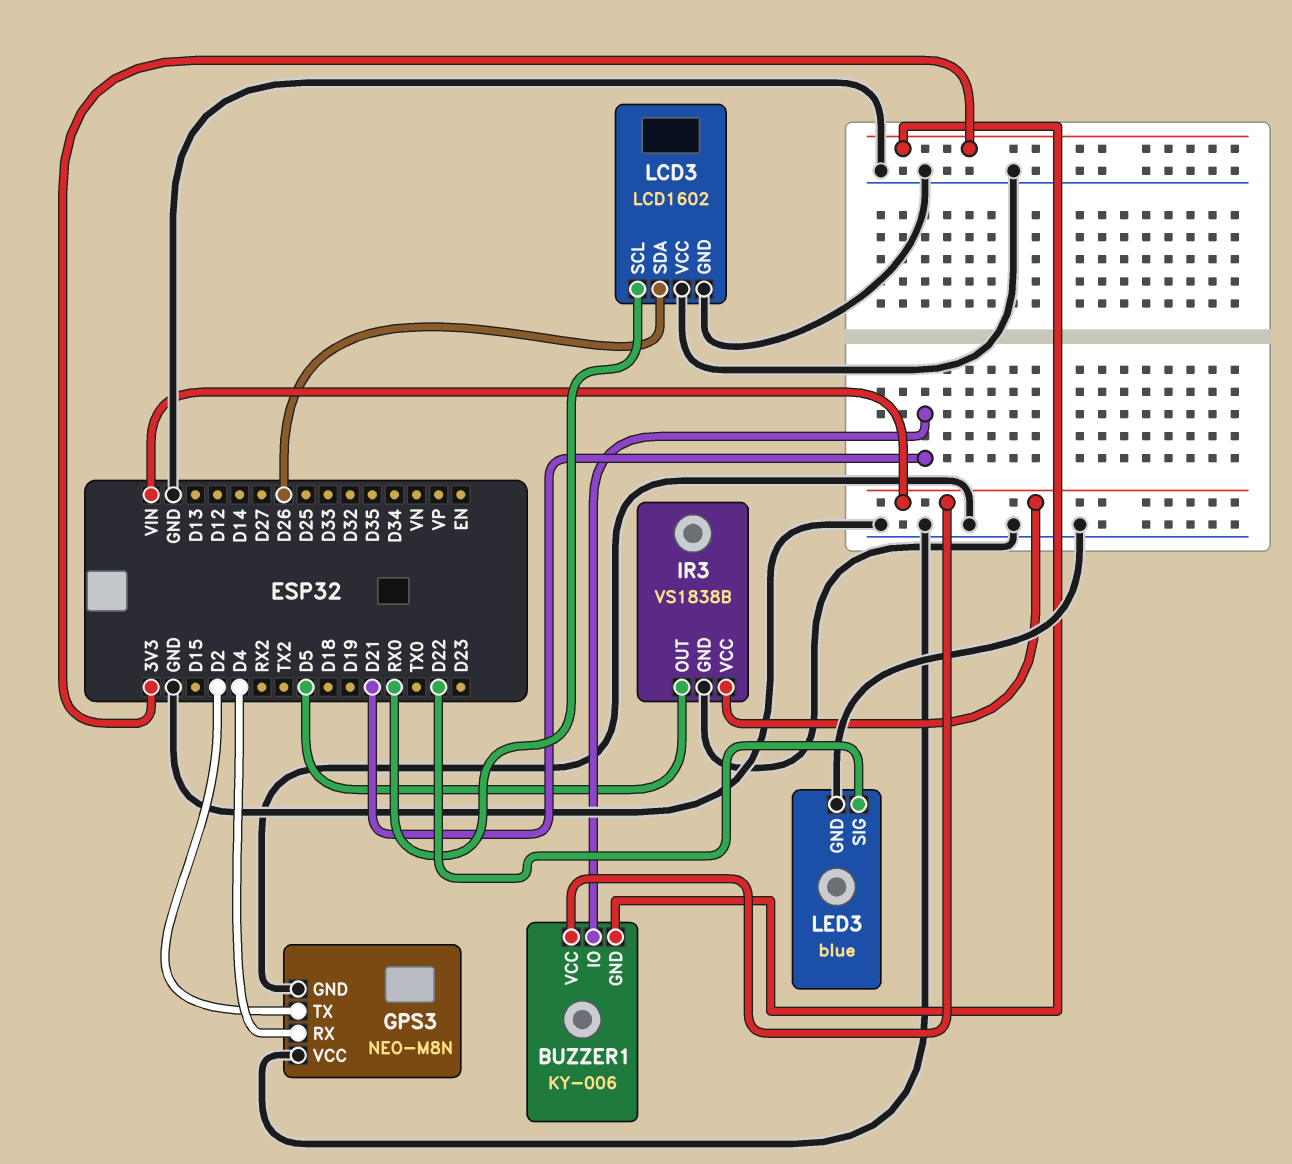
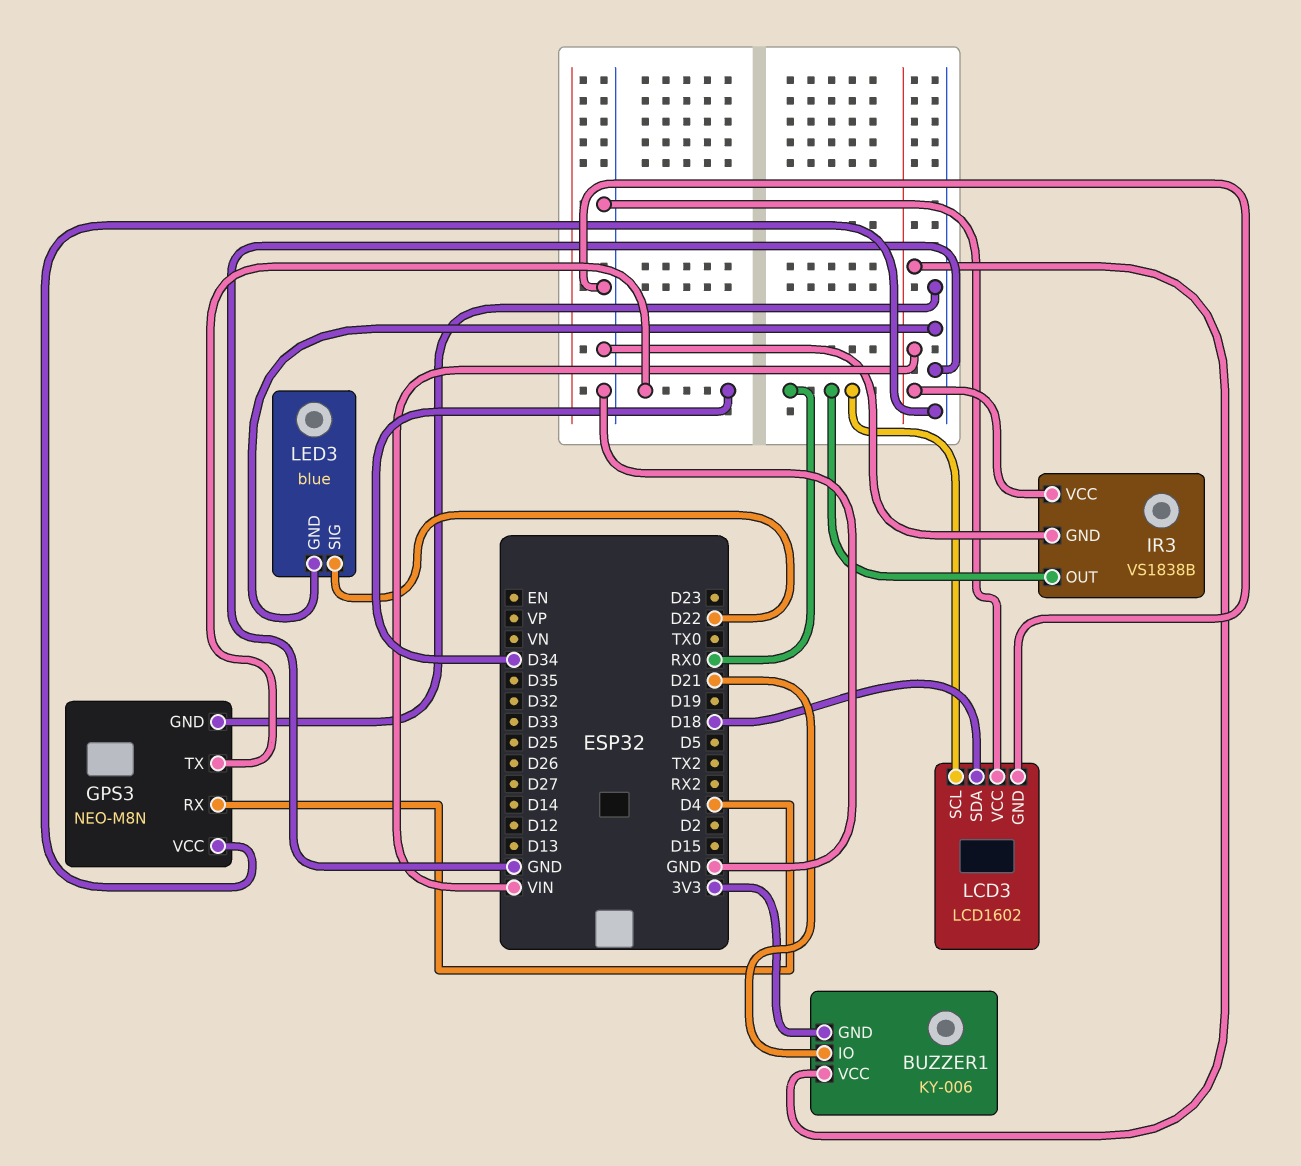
GPS3 pin TX: D2 -> D34
IR3 pin OUT: D5 -> RX0
LCD3 pin SDA: D26 -> D18

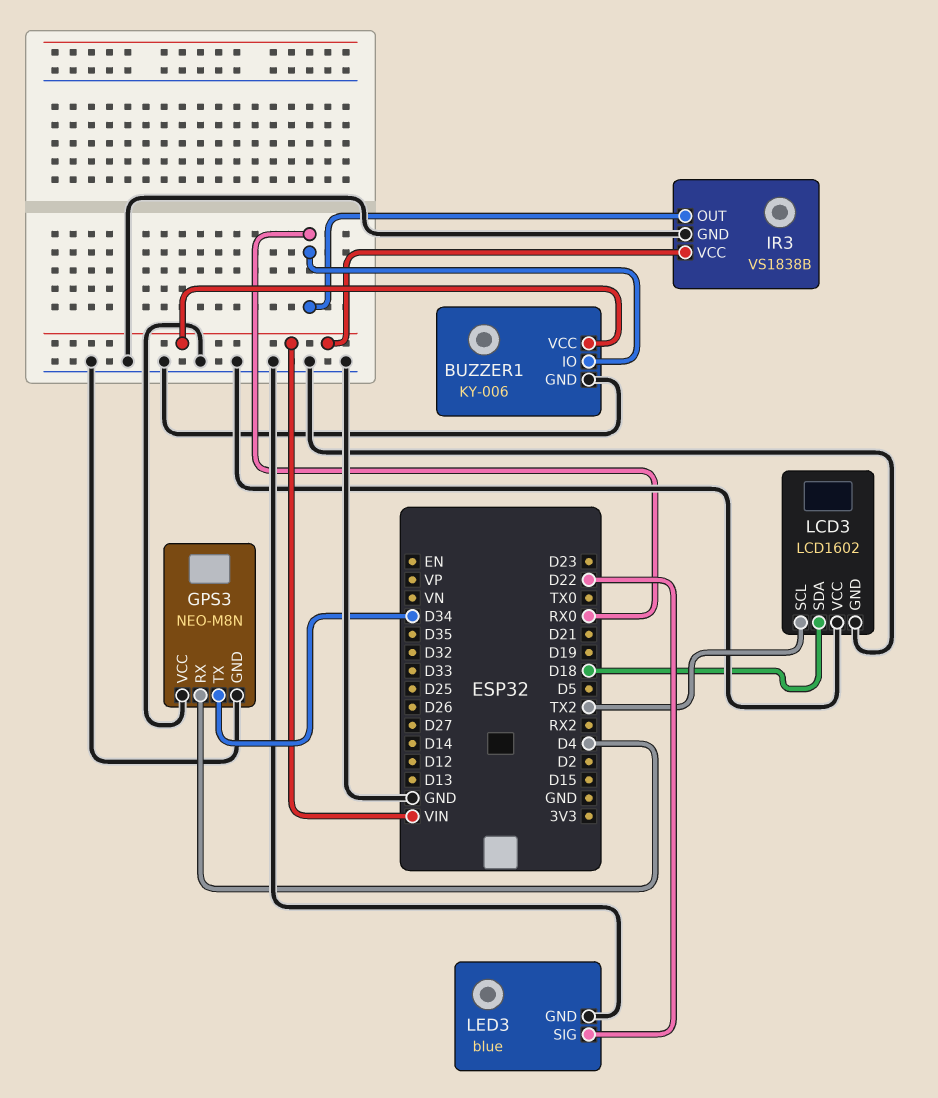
BUZZER1 pin GND: 3V3 -> GND
BUZZER1 pin IO: D21 -> RX0
LCD3 pin SCL: RX0 -> TX2

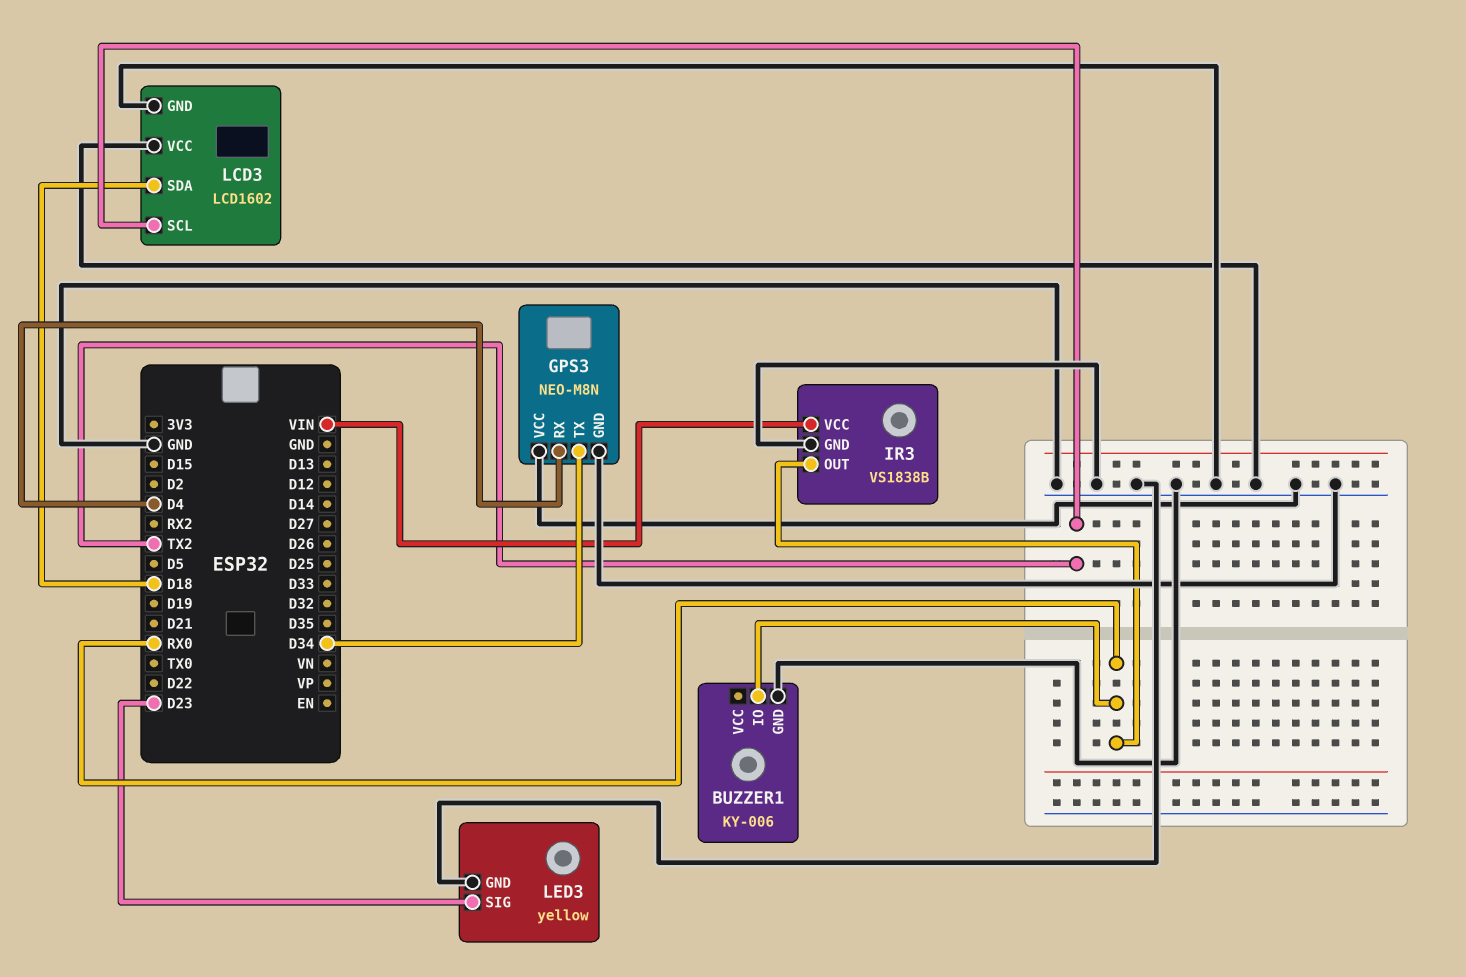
BUZZER1 pin VCC: VIN -> none
LED3: blue -> yellow
LED3 pin SIG: D22 -> D23

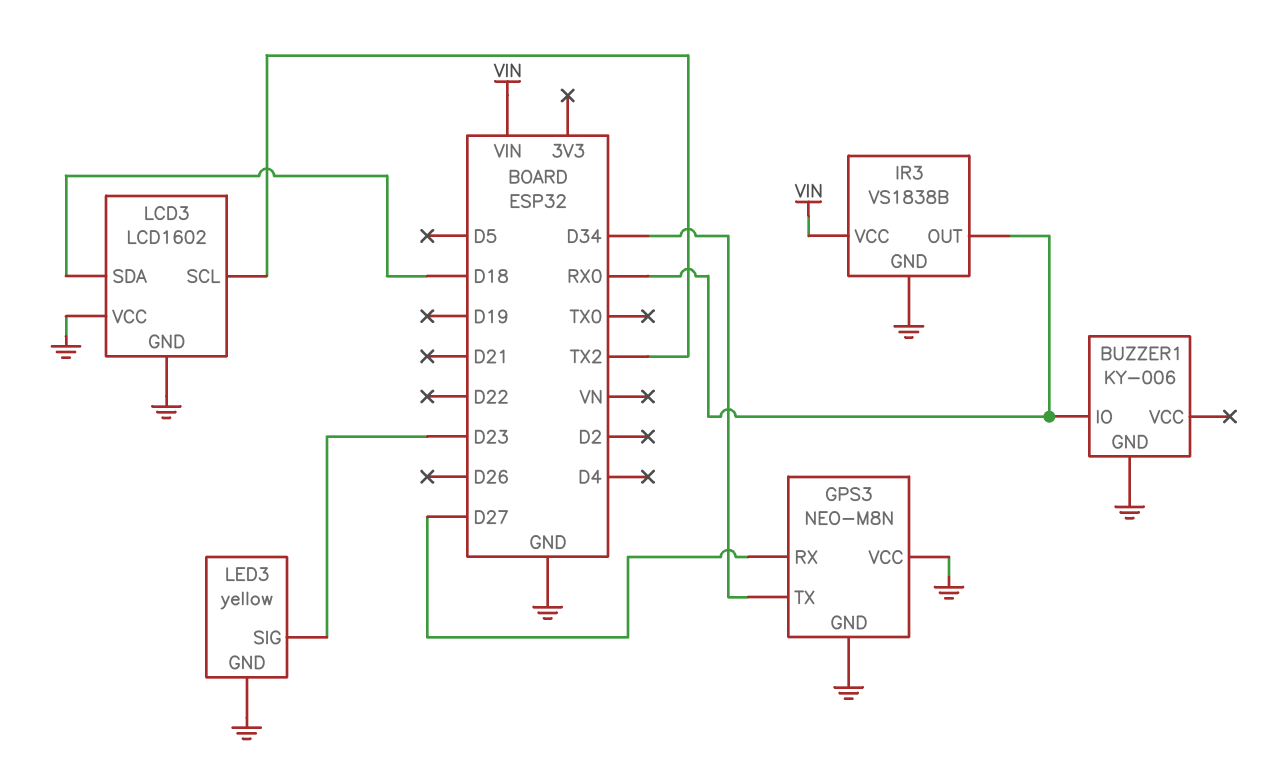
GPS3 pin RX: D4 -> D27

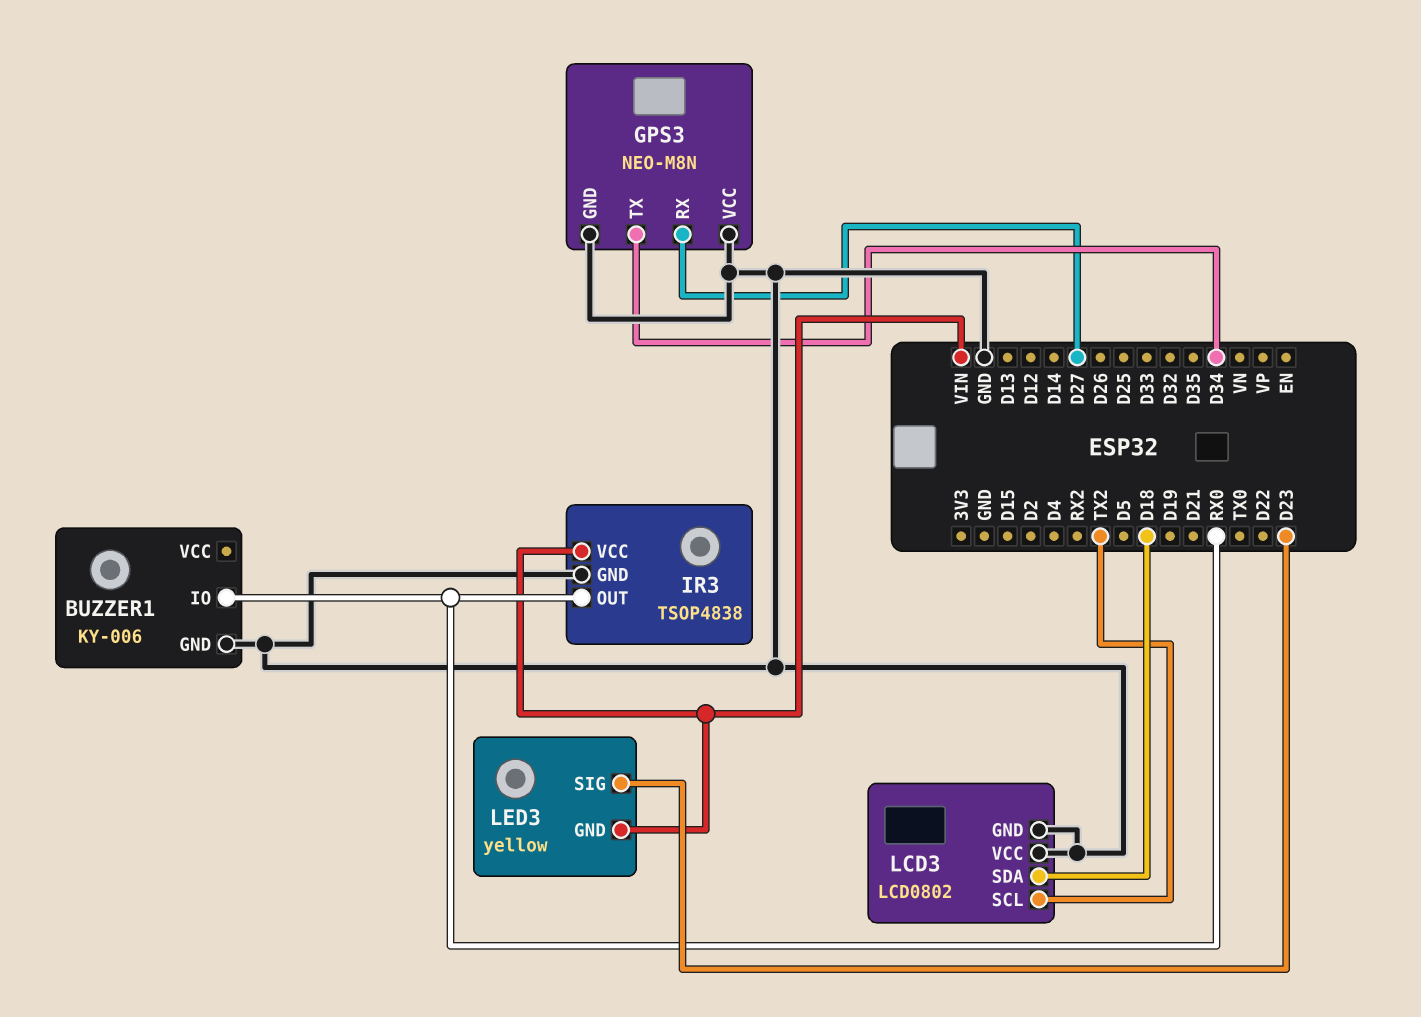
IR3: VS1838B -> TSOP4838
LCD3: LCD1602 -> LCD0802
LED3 pin GND: GND -> VIN

